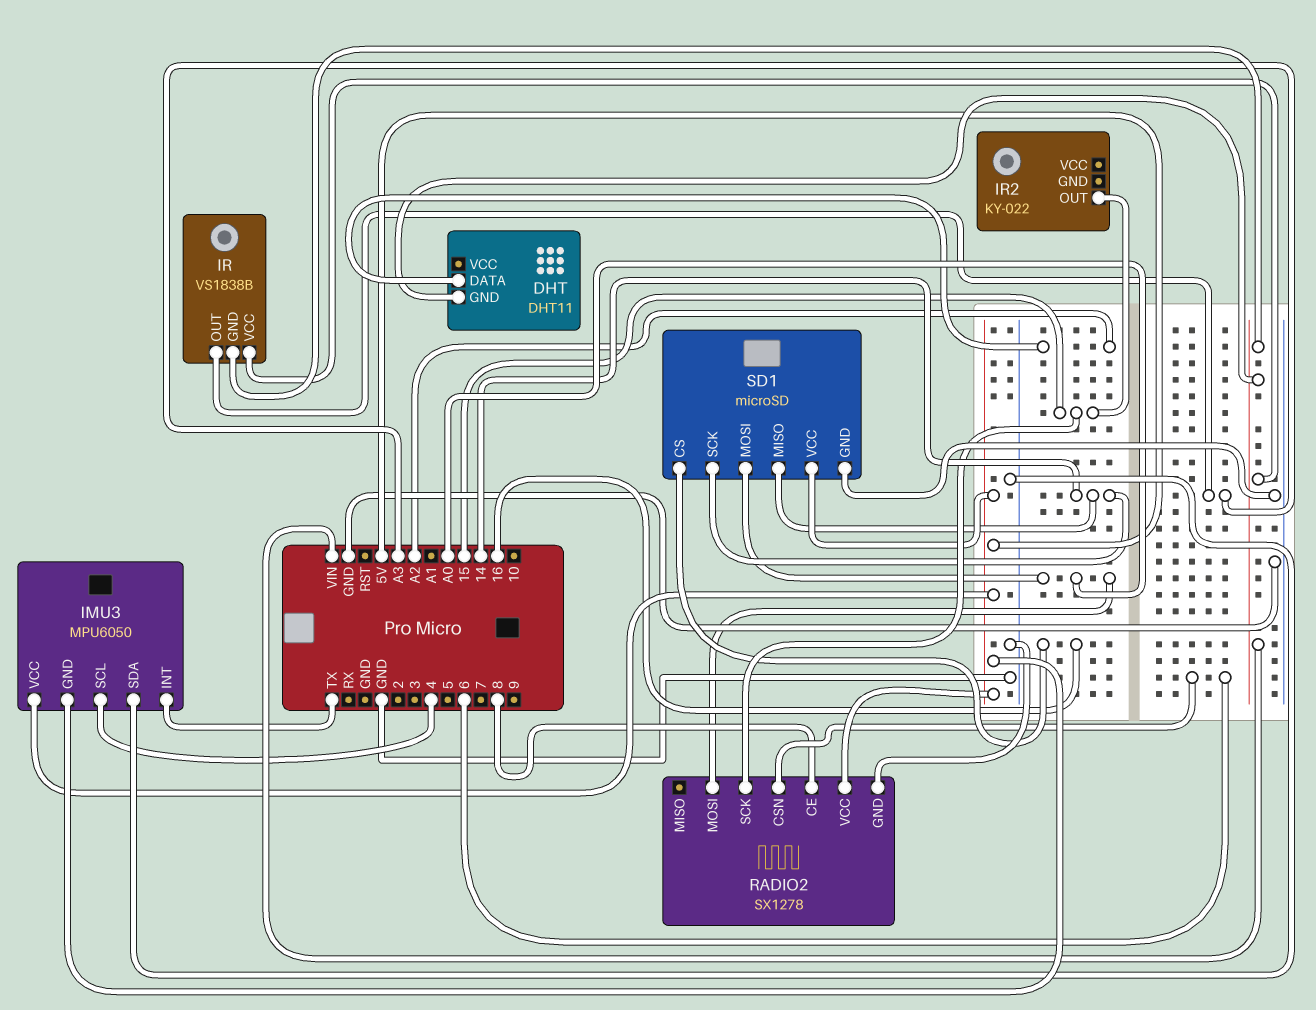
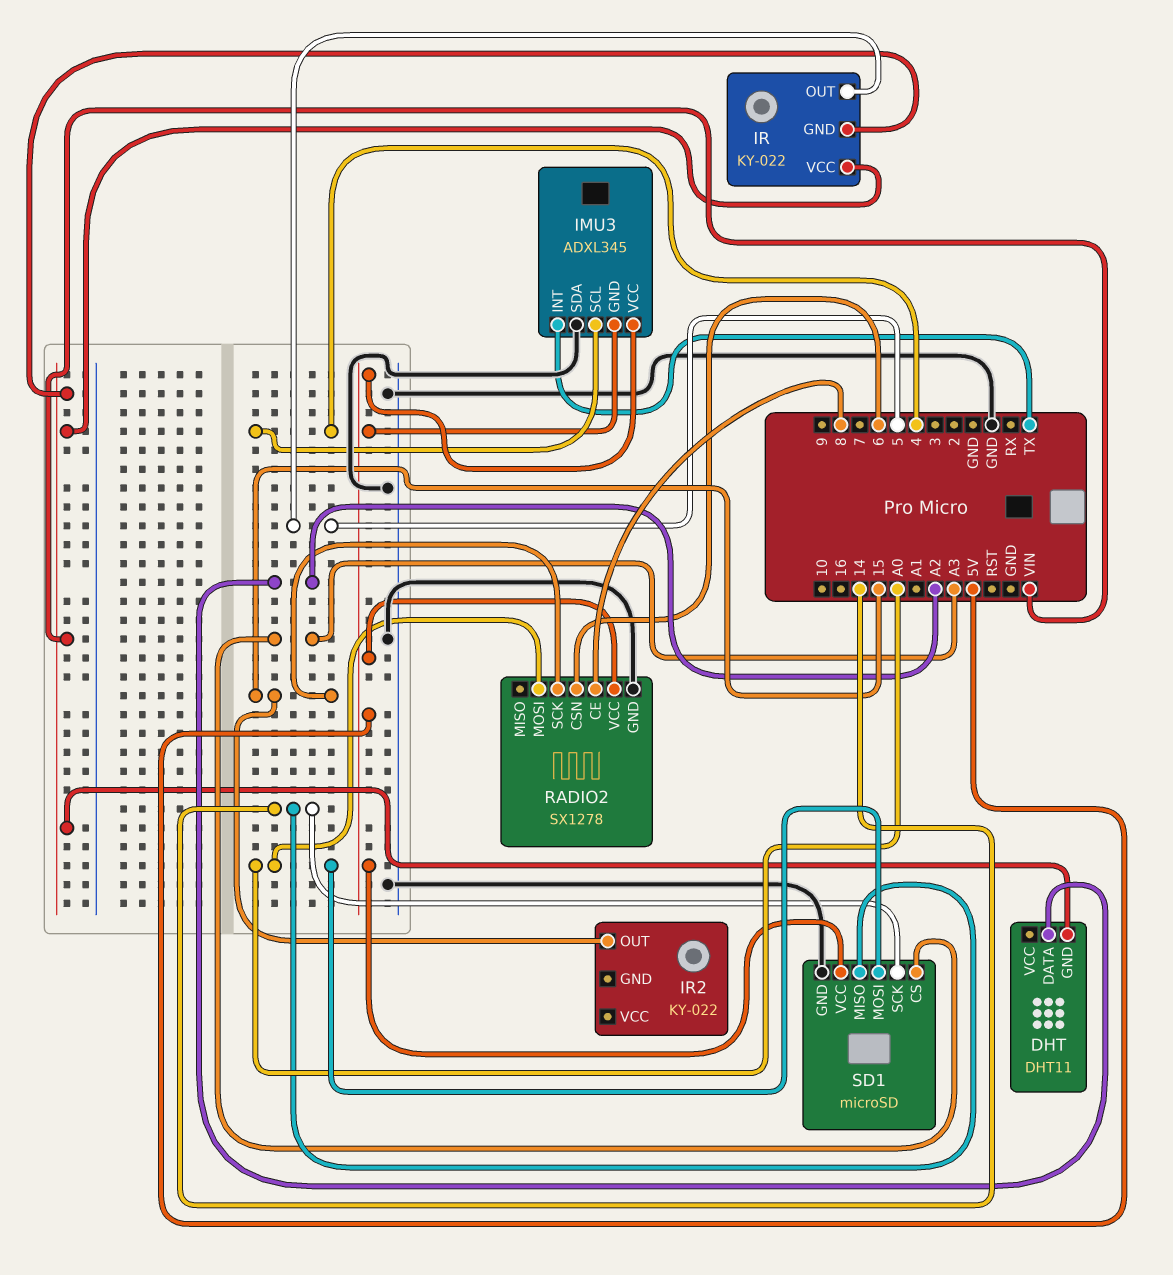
IMU3: MPU6050 -> ADXL345
IR: VS1838B -> KY-022
IR pin OUT: A3 -> 5
SD1 pin CS: 16 -> A3

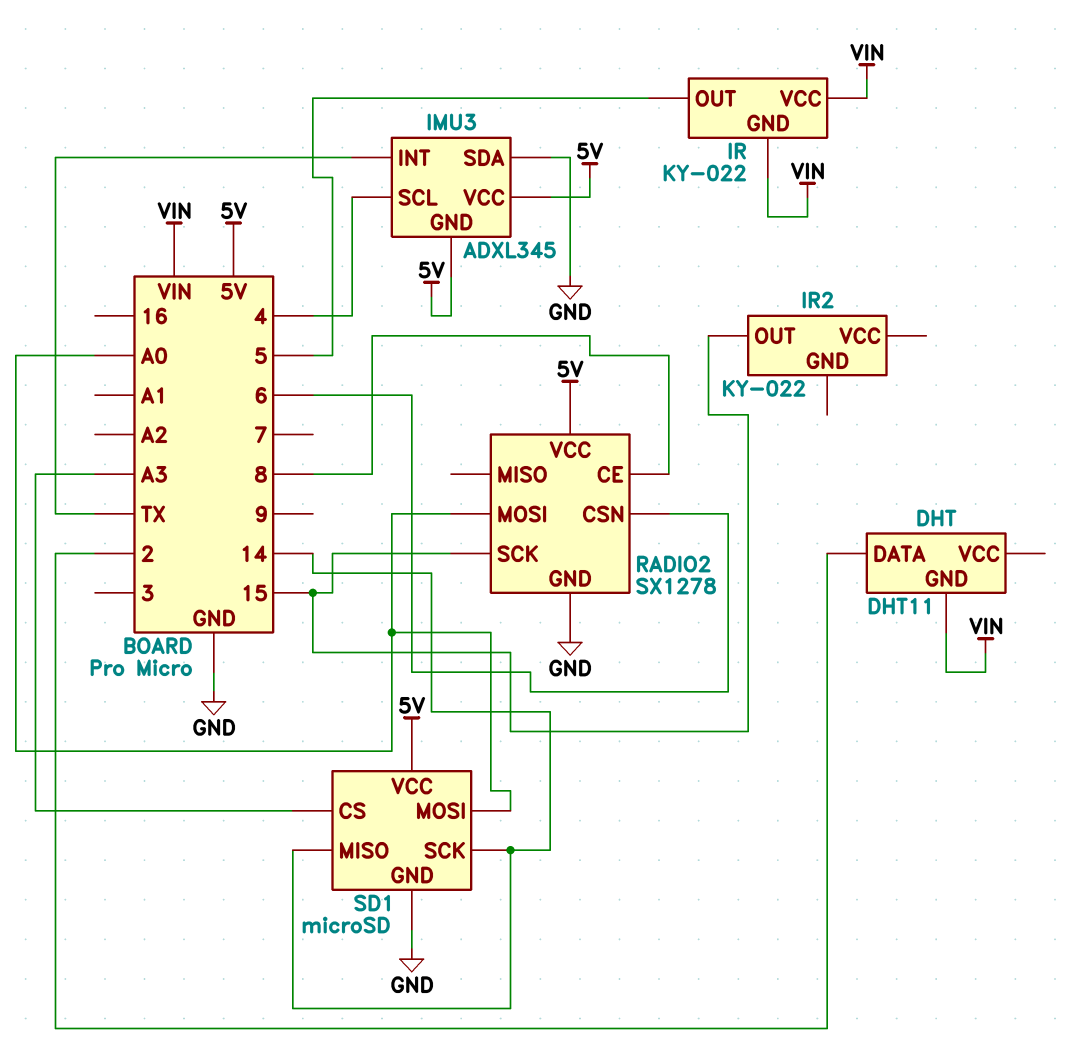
DHT pin DATA: A2 -> 2

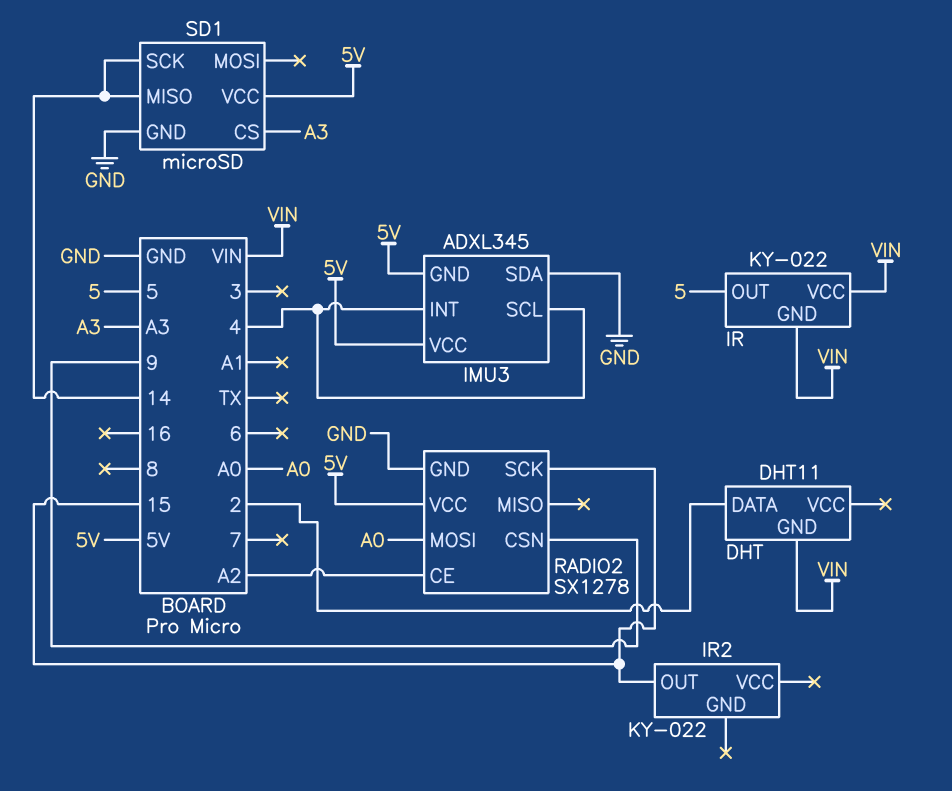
IMU3 pin INT: TX -> 4
RADIO2 pin CE: 8 -> A2
RADIO2 pin CSN: 6 -> 9
SD1 pin MOSI: A0 -> none

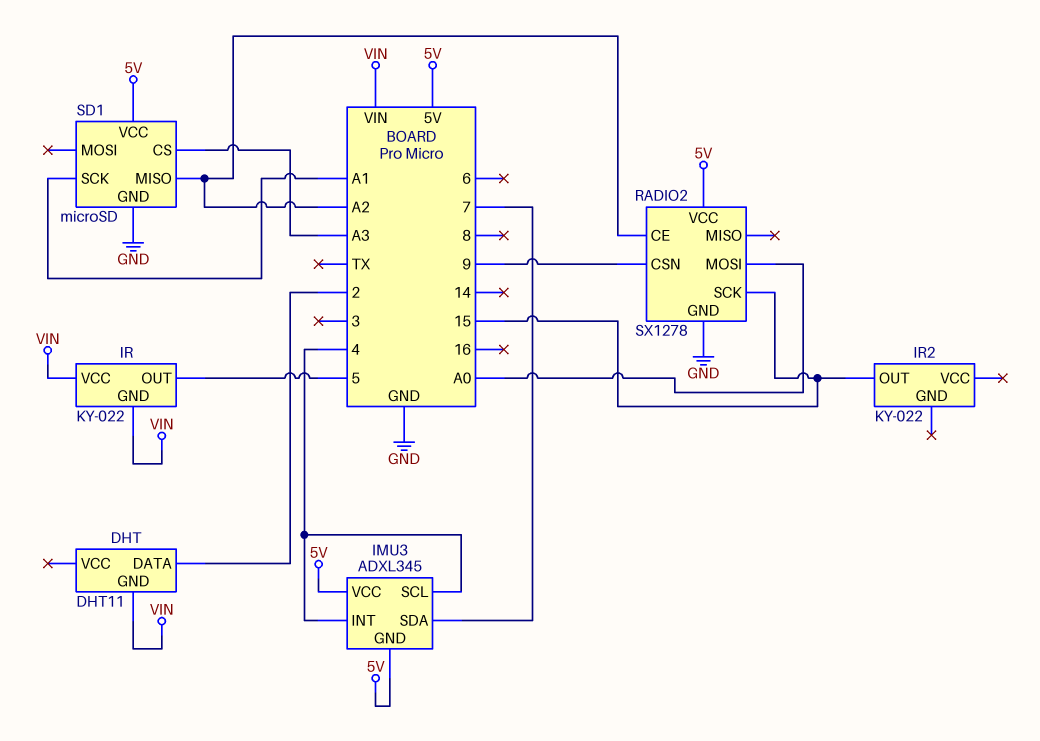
IMU3 pin SDA: GND -> 7
SD1 pin MISO: 14 -> A2
SD1 pin SCK: 14 -> A1

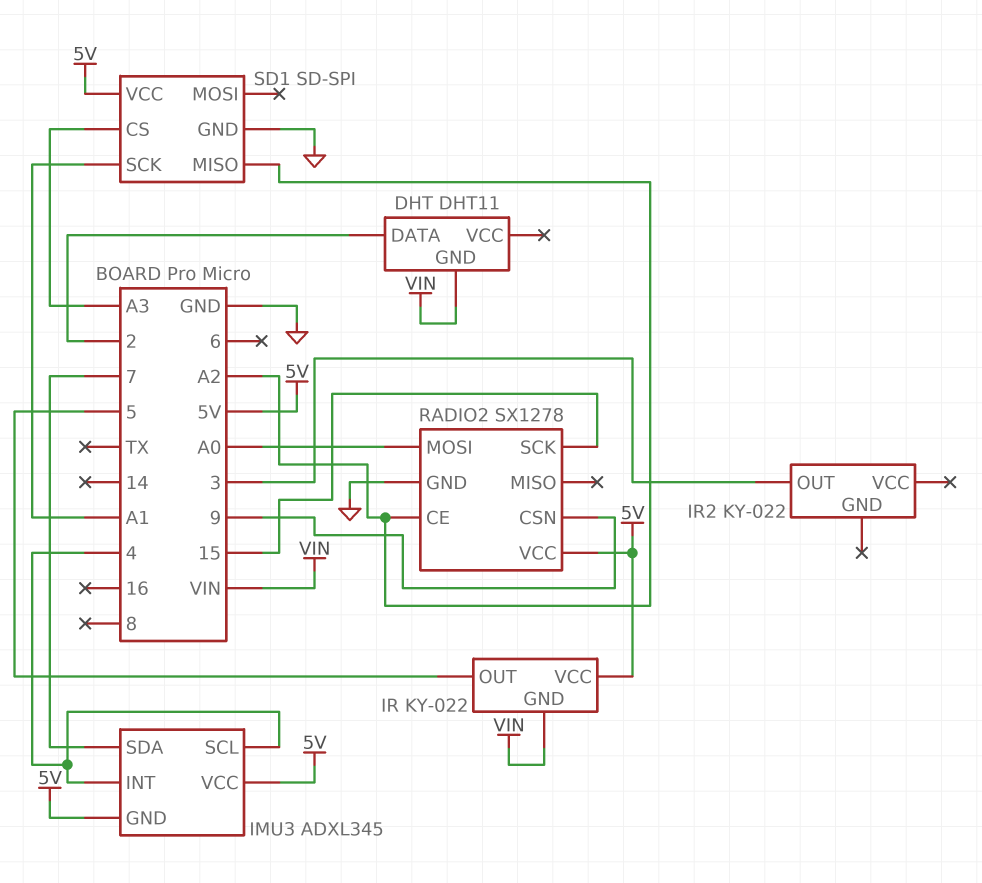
IR pin VCC: VIN -> 5V
IR2 pin OUT: 15 -> 3
SD1: microSD -> SD-SPI

